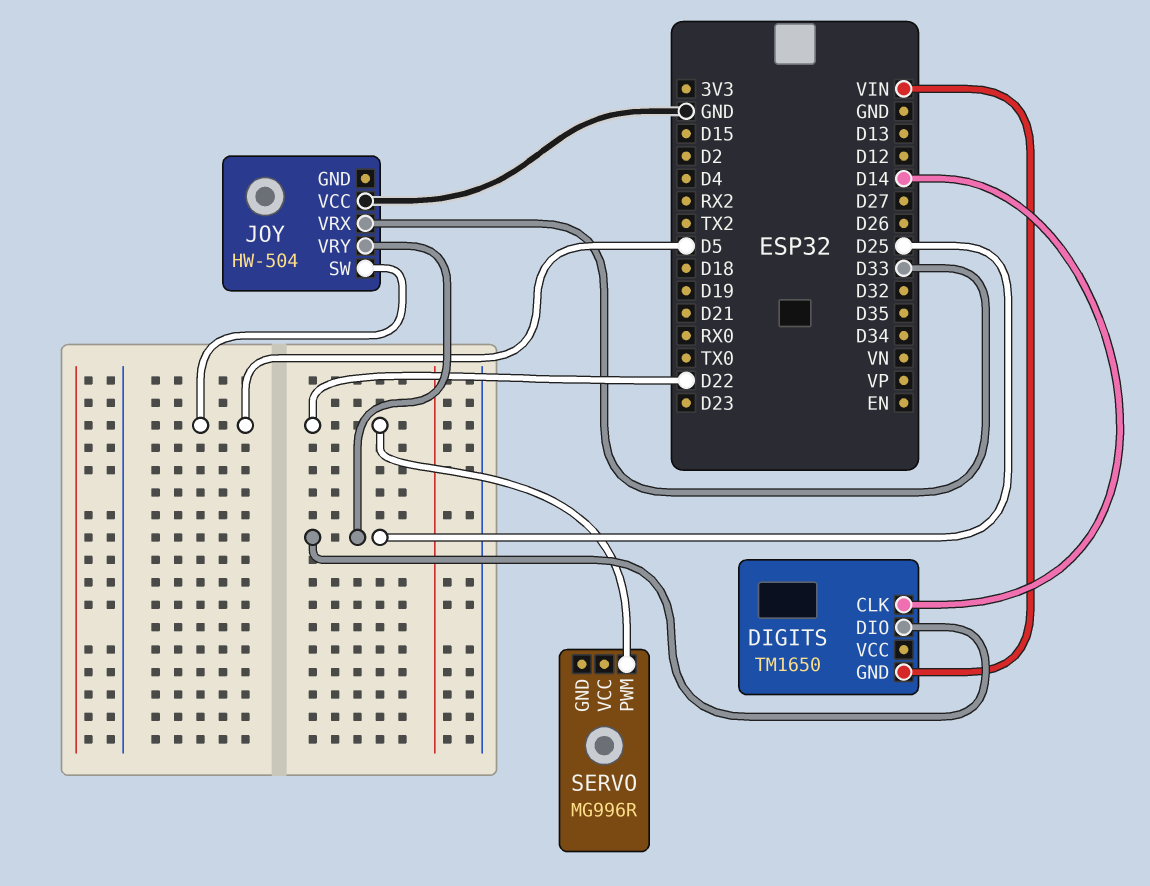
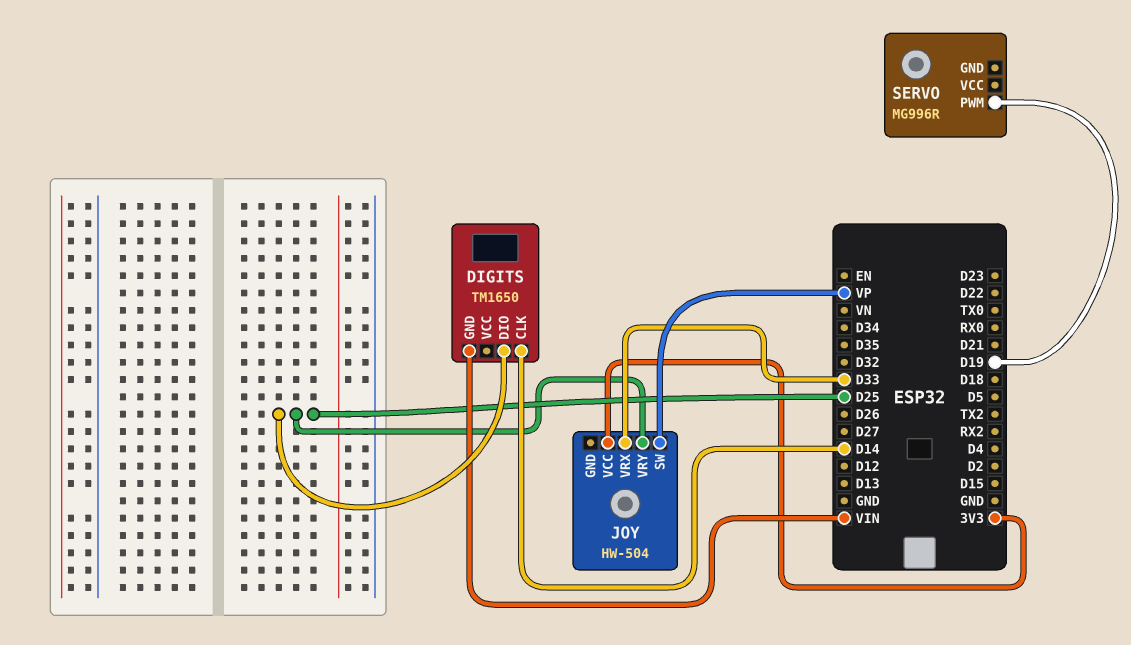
JOY pin SW: D5 -> VP
JOY pin VCC: GND -> 3V3
SERVO pin PWM: D22 -> D19

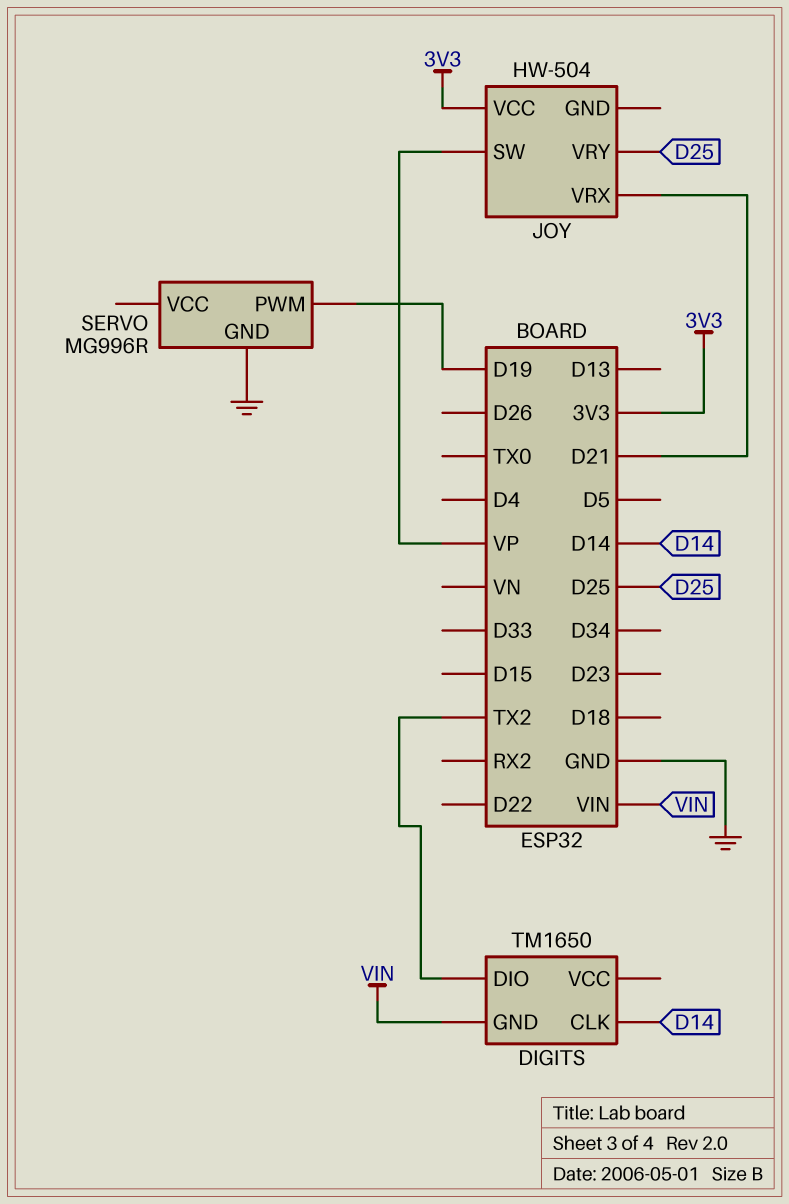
DIGITS pin DIO: D25 -> TX2
JOY pin VRX: D33 -> D21
SERVO pin GND: none -> GND

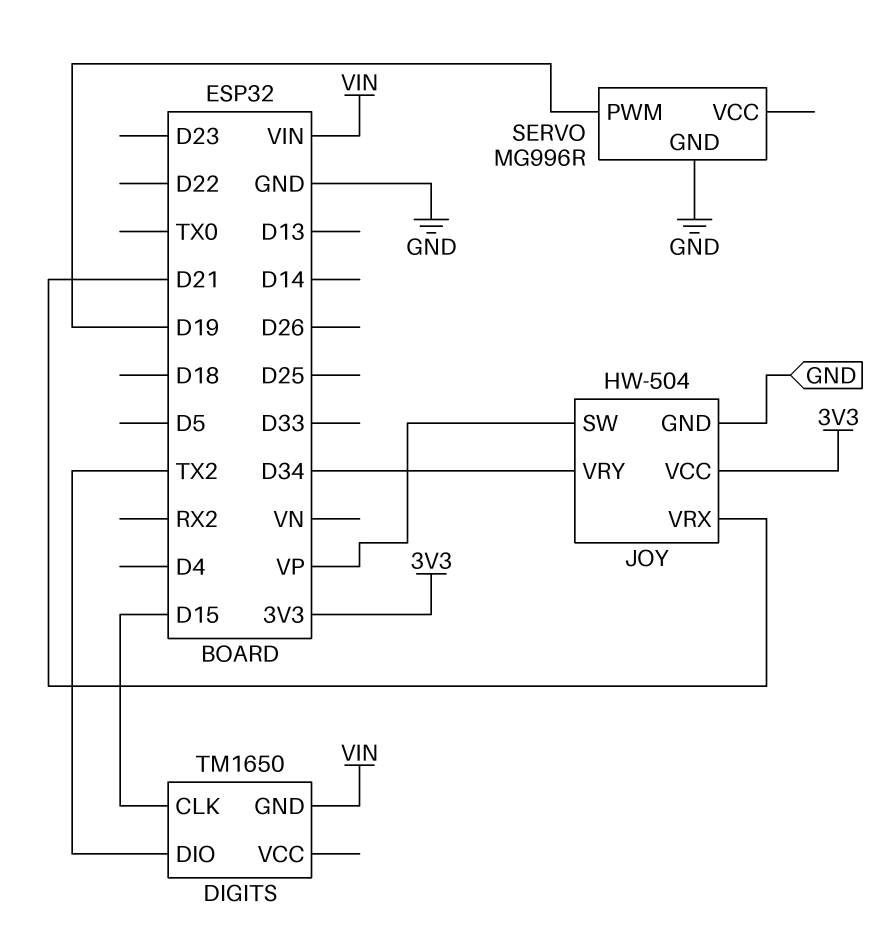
DIGITS pin CLK: D14 -> D15
JOY pin GND: none -> GND
JOY pin VRY: D25 -> D34

